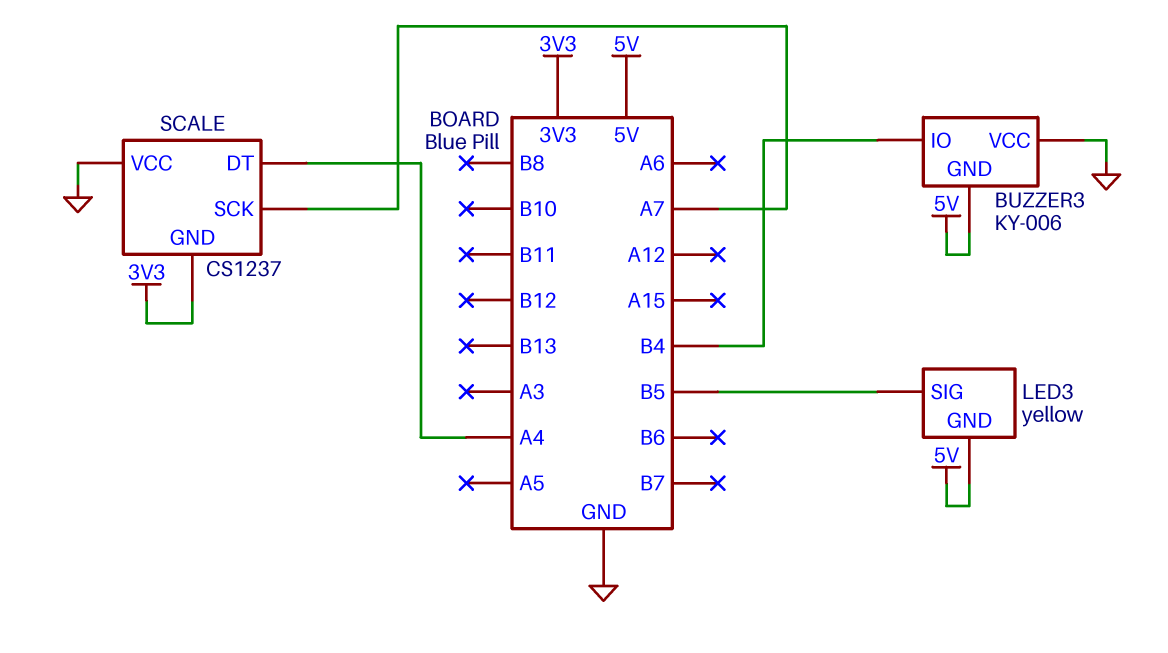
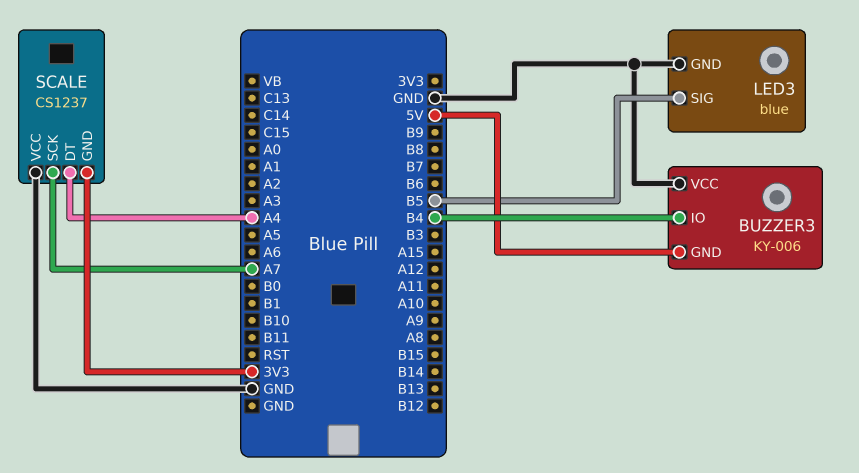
LED3: yellow -> blue
LED3 pin GND: 5V -> GND

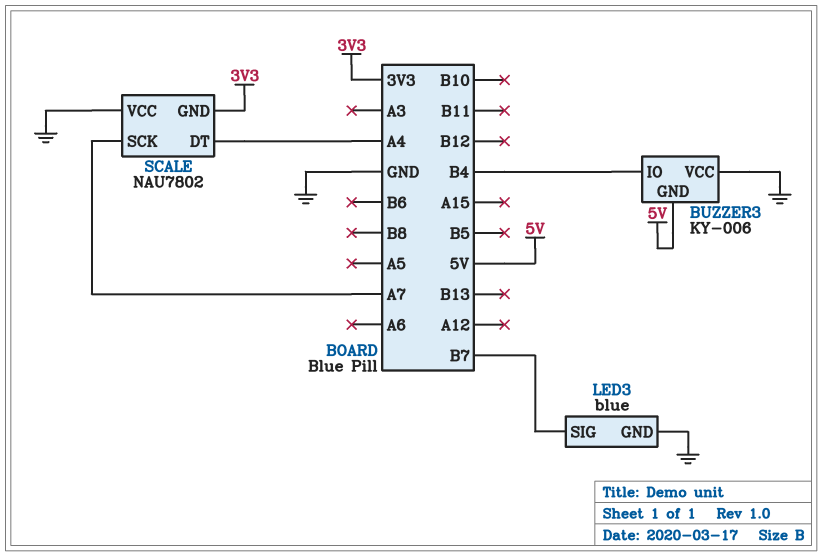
LED3 pin SIG: B5 -> B7
SCALE: CS1237 -> NAU7802

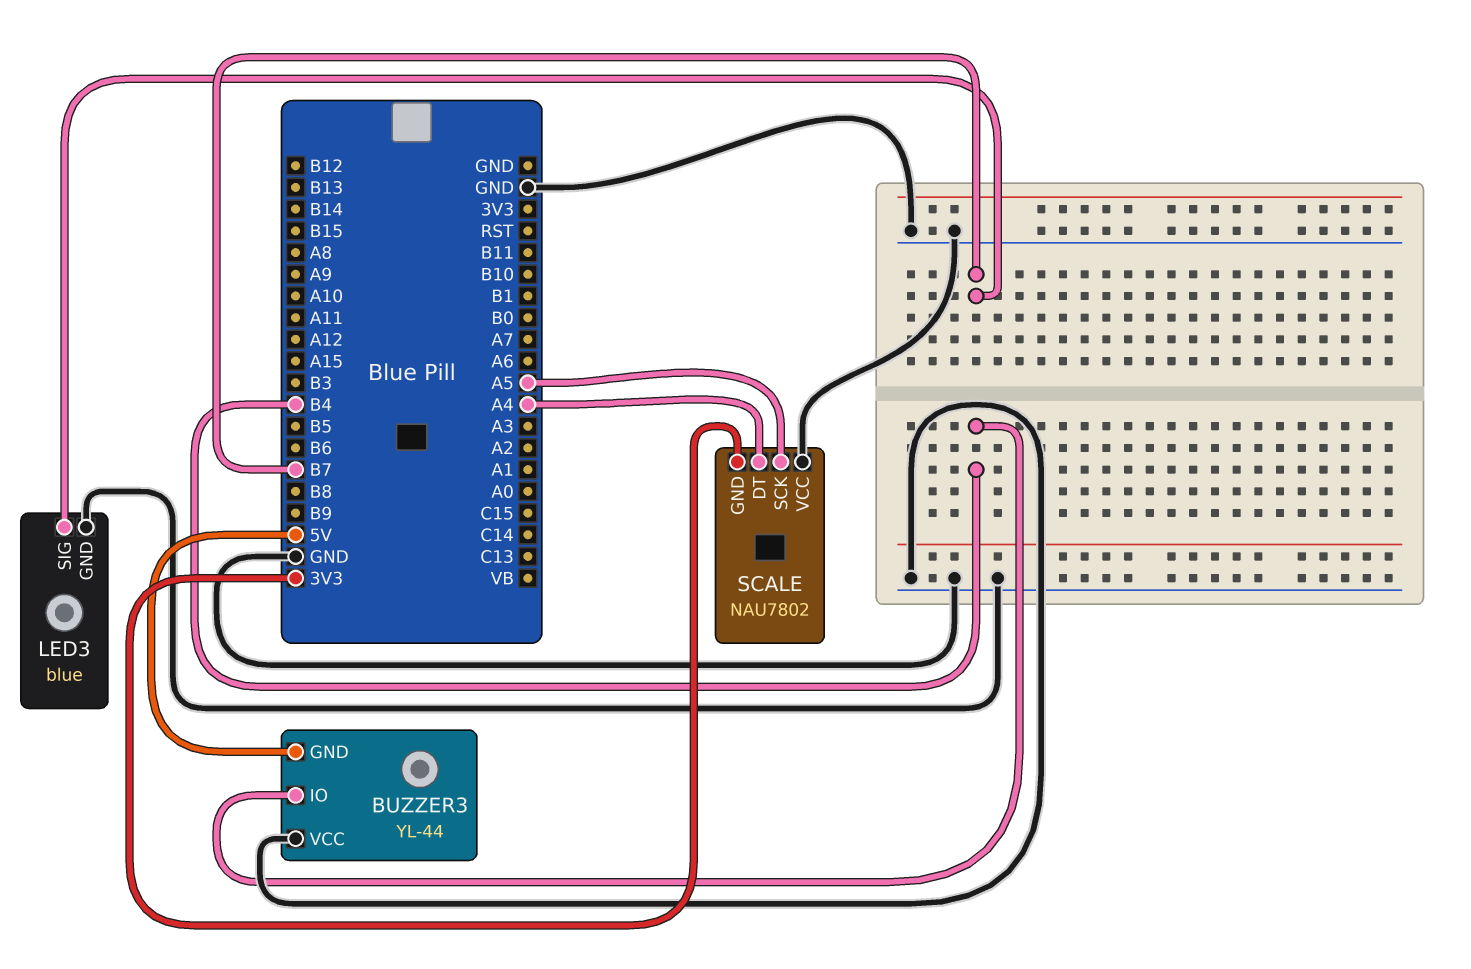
BUZZER3: KY-006 -> YL-44
SCALE pin SCK: A7 -> A5

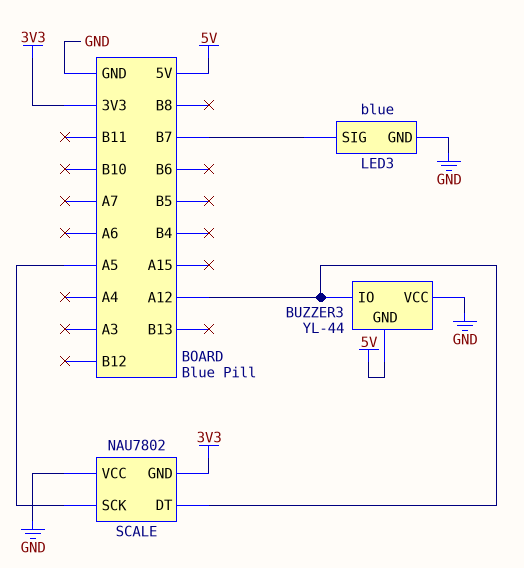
BUZZER3 pin IO: B4 -> A12
SCALE pin DT: A4 -> A12

